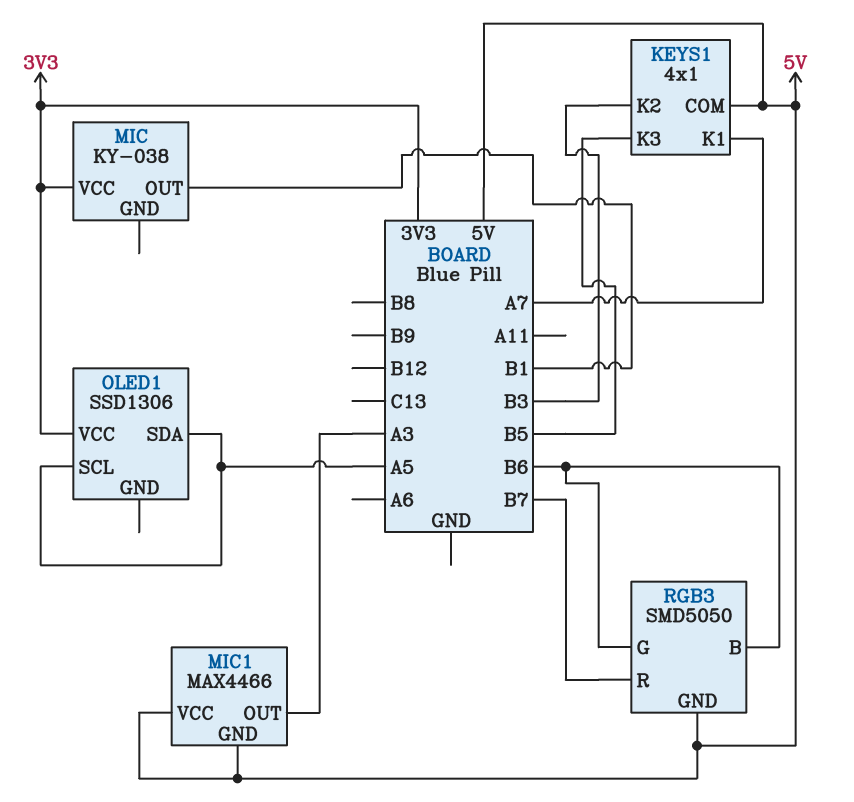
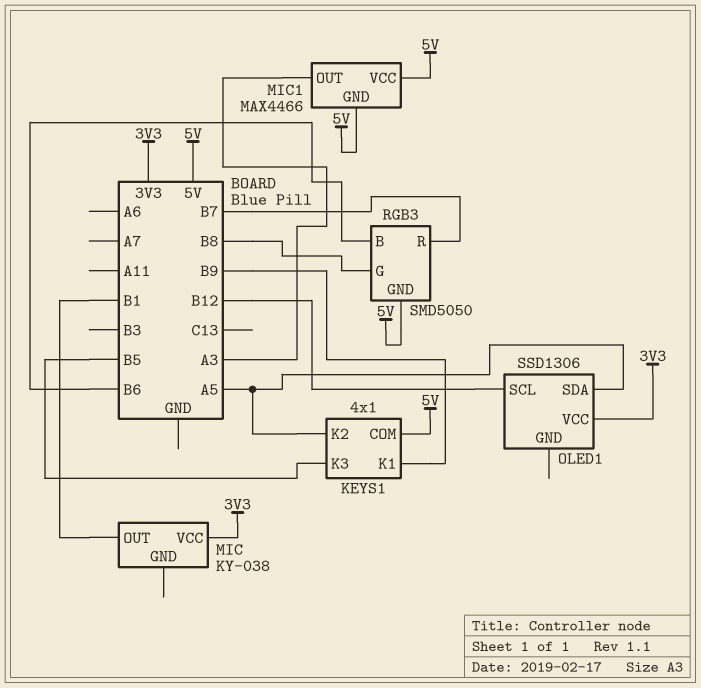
KEYS1 pin K1: A7 -> B9
KEYS1 pin K2: B3 -> A5
OLED1 pin SCL: A5 -> B12
RGB3 pin G: B6 -> B8

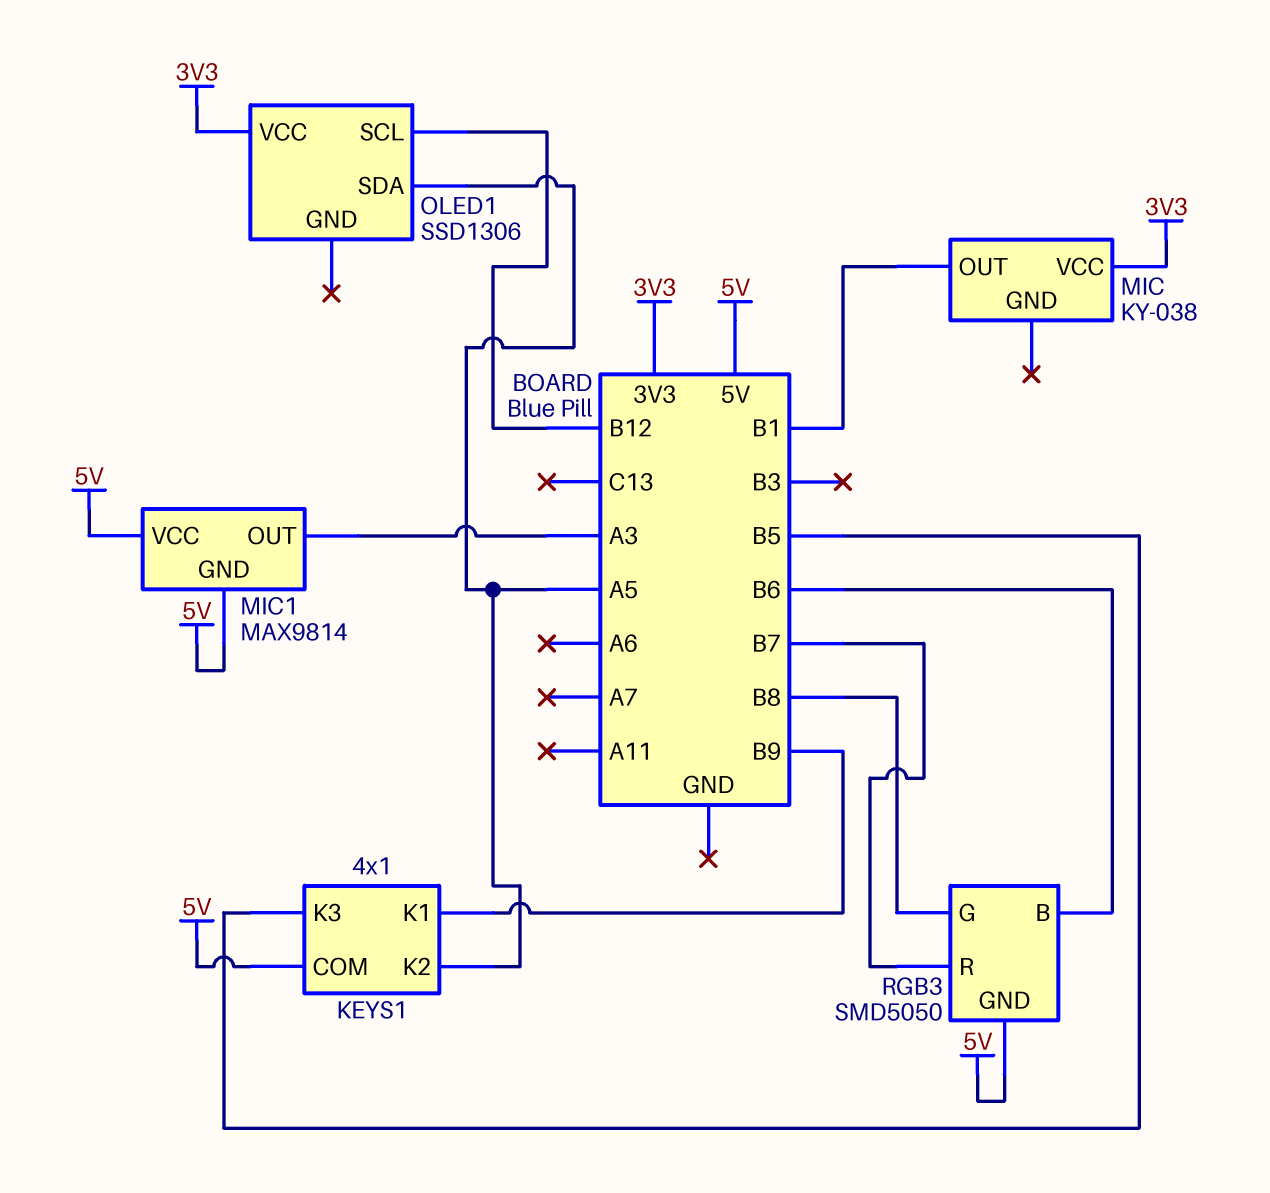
MIC1: MAX4466 -> MAX9814

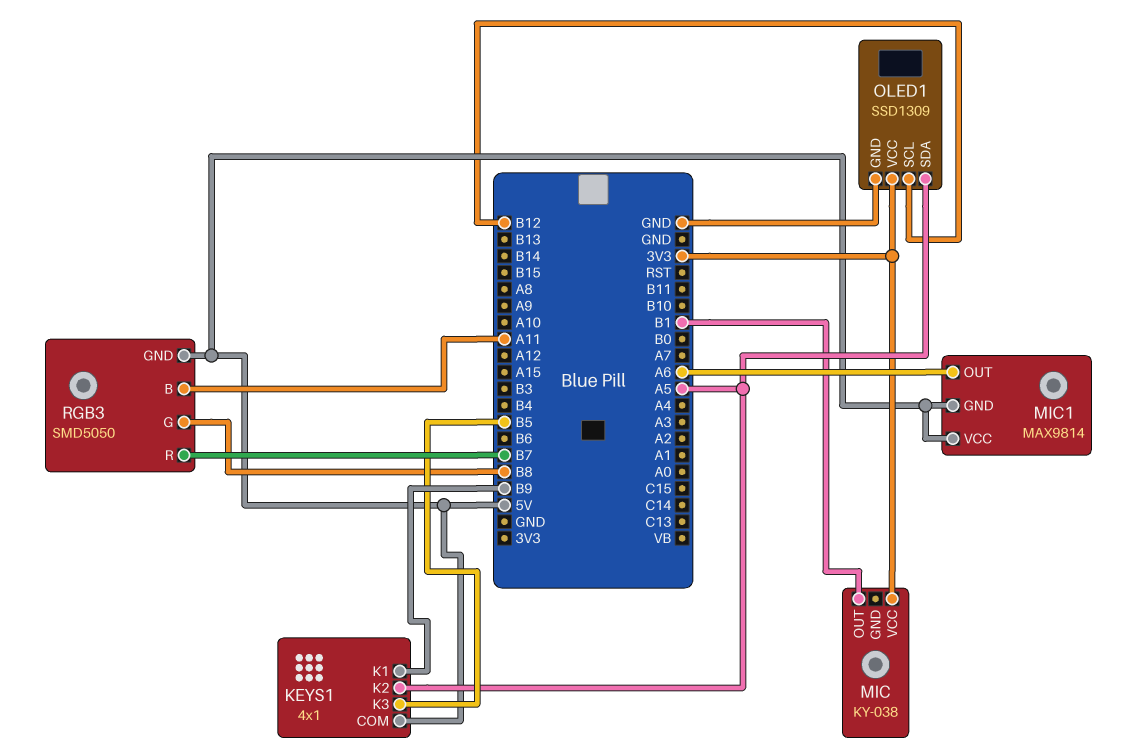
MIC1 pin OUT: A3 -> A6
OLED1: SSD1306 -> SSD1309
OLED1 pin GND: none -> GND
RGB3 pin B: B6 -> A11

